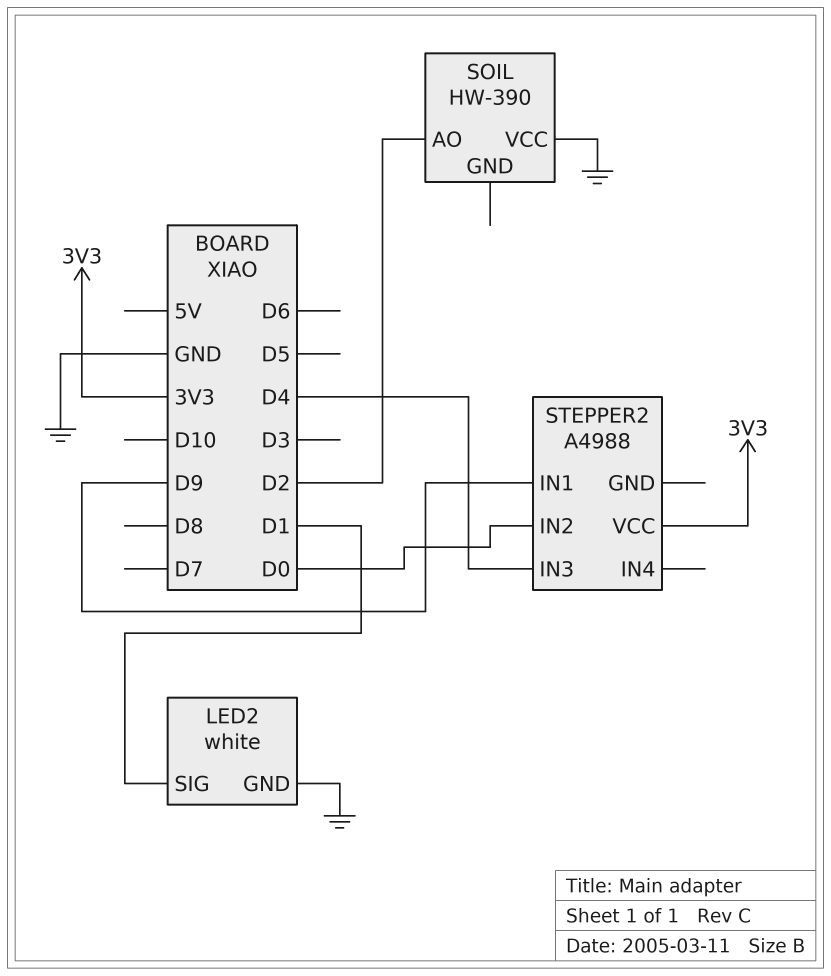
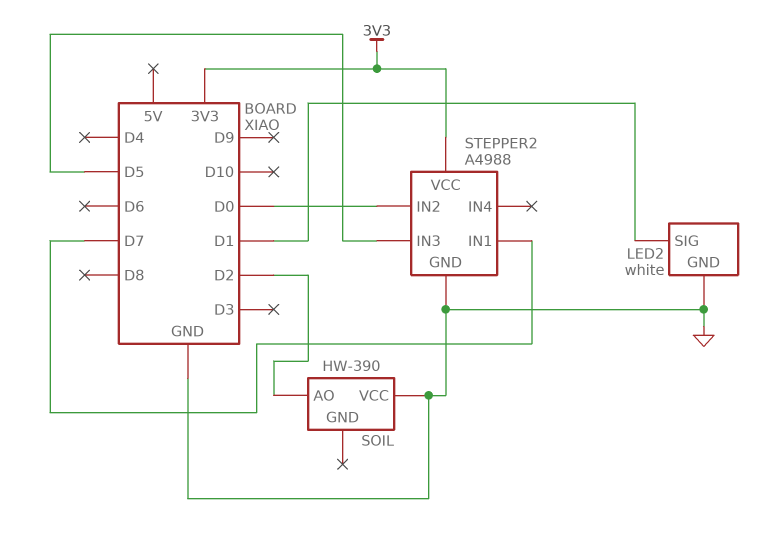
STEPPER2 pin GND: none -> GND
STEPPER2 pin IN1: D9 -> D7
STEPPER2 pin IN3: D4 -> D5

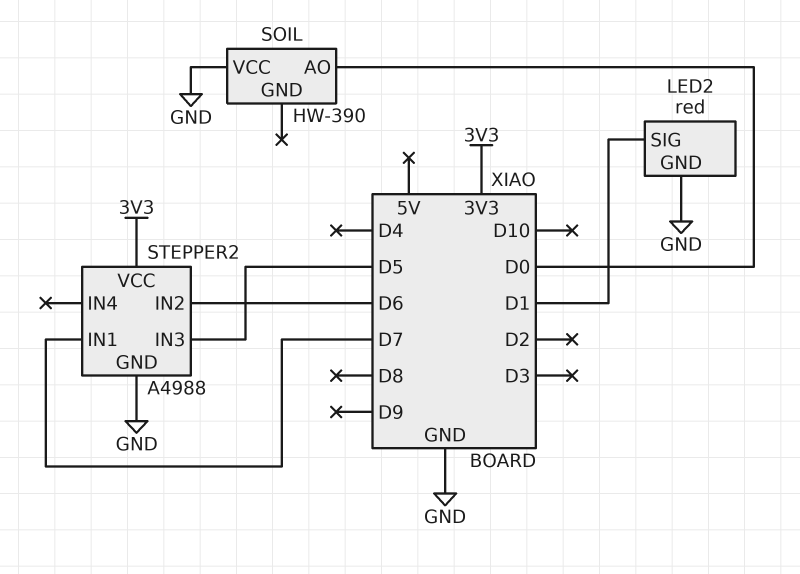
LED2: white -> red
SOIL pin AO: D2 -> D0
STEPPER2 pin IN2: D0 -> D6

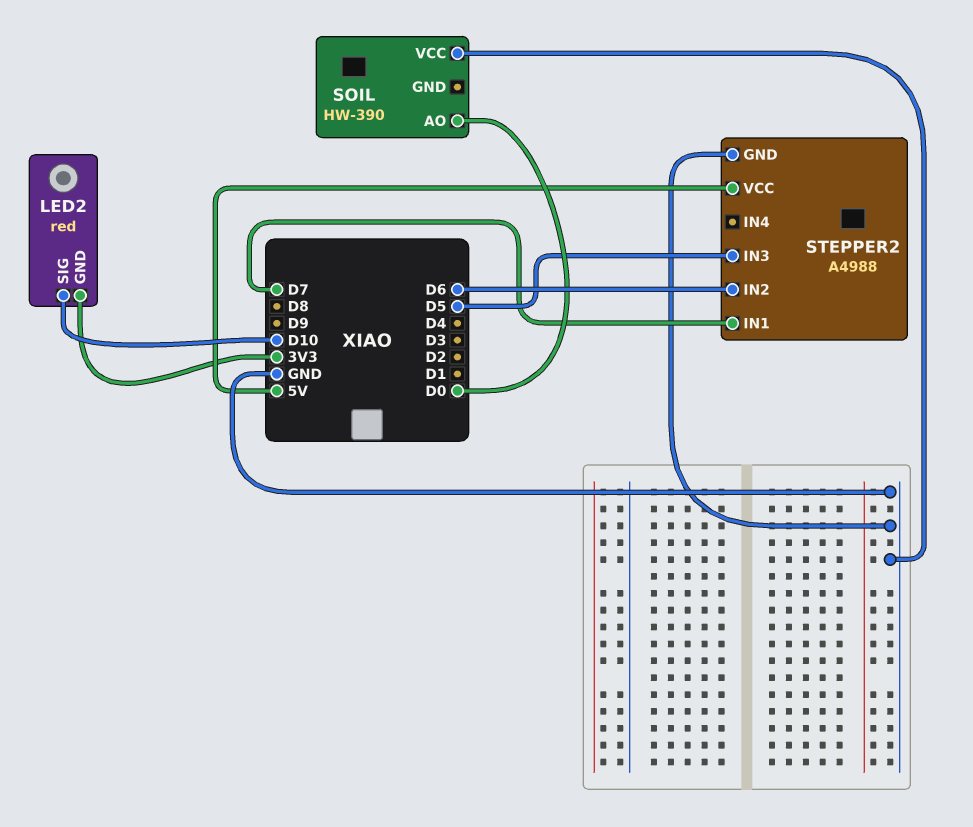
LED2 pin GND: GND -> 3V3
LED2 pin SIG: D1 -> D10
STEPPER2 pin VCC: 3V3 -> 5V

